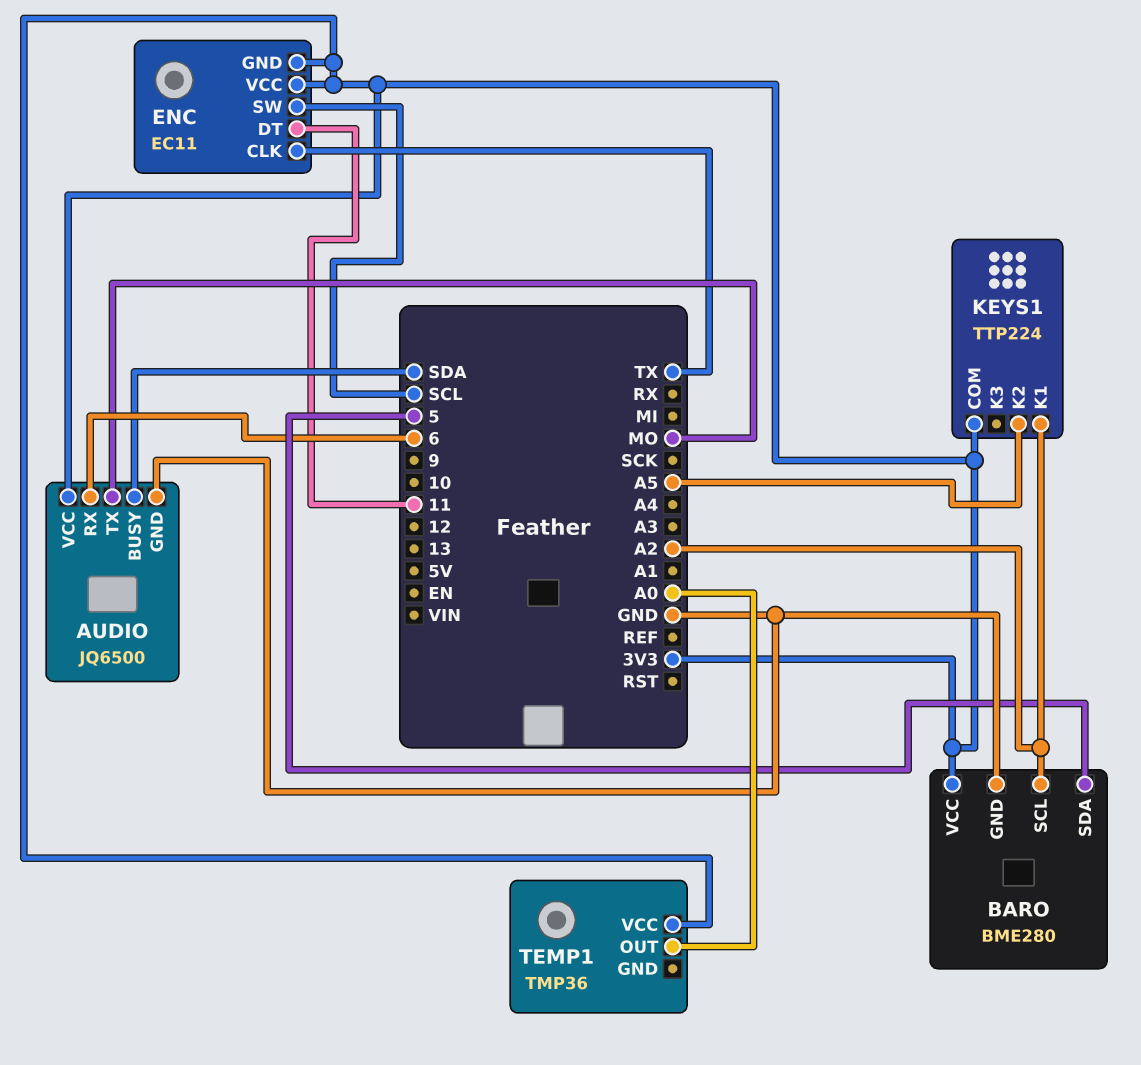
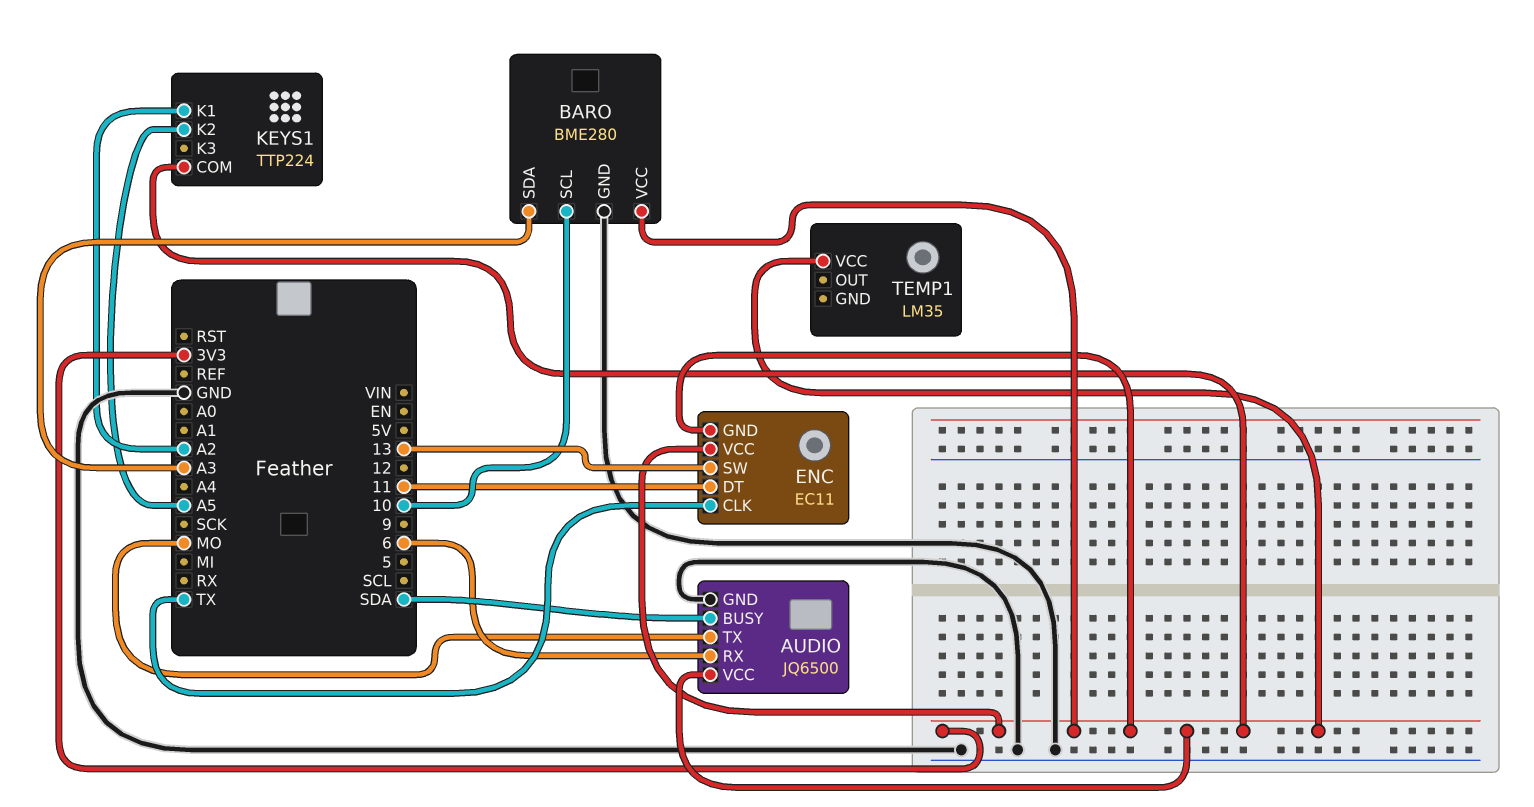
BARO pin SCL: A2 -> 10
BARO pin SDA: 5 -> A3
ENC pin SW: SCL -> 13
TEMP1: TMP36 -> LM35
TEMP1 pin OUT: A0 -> none

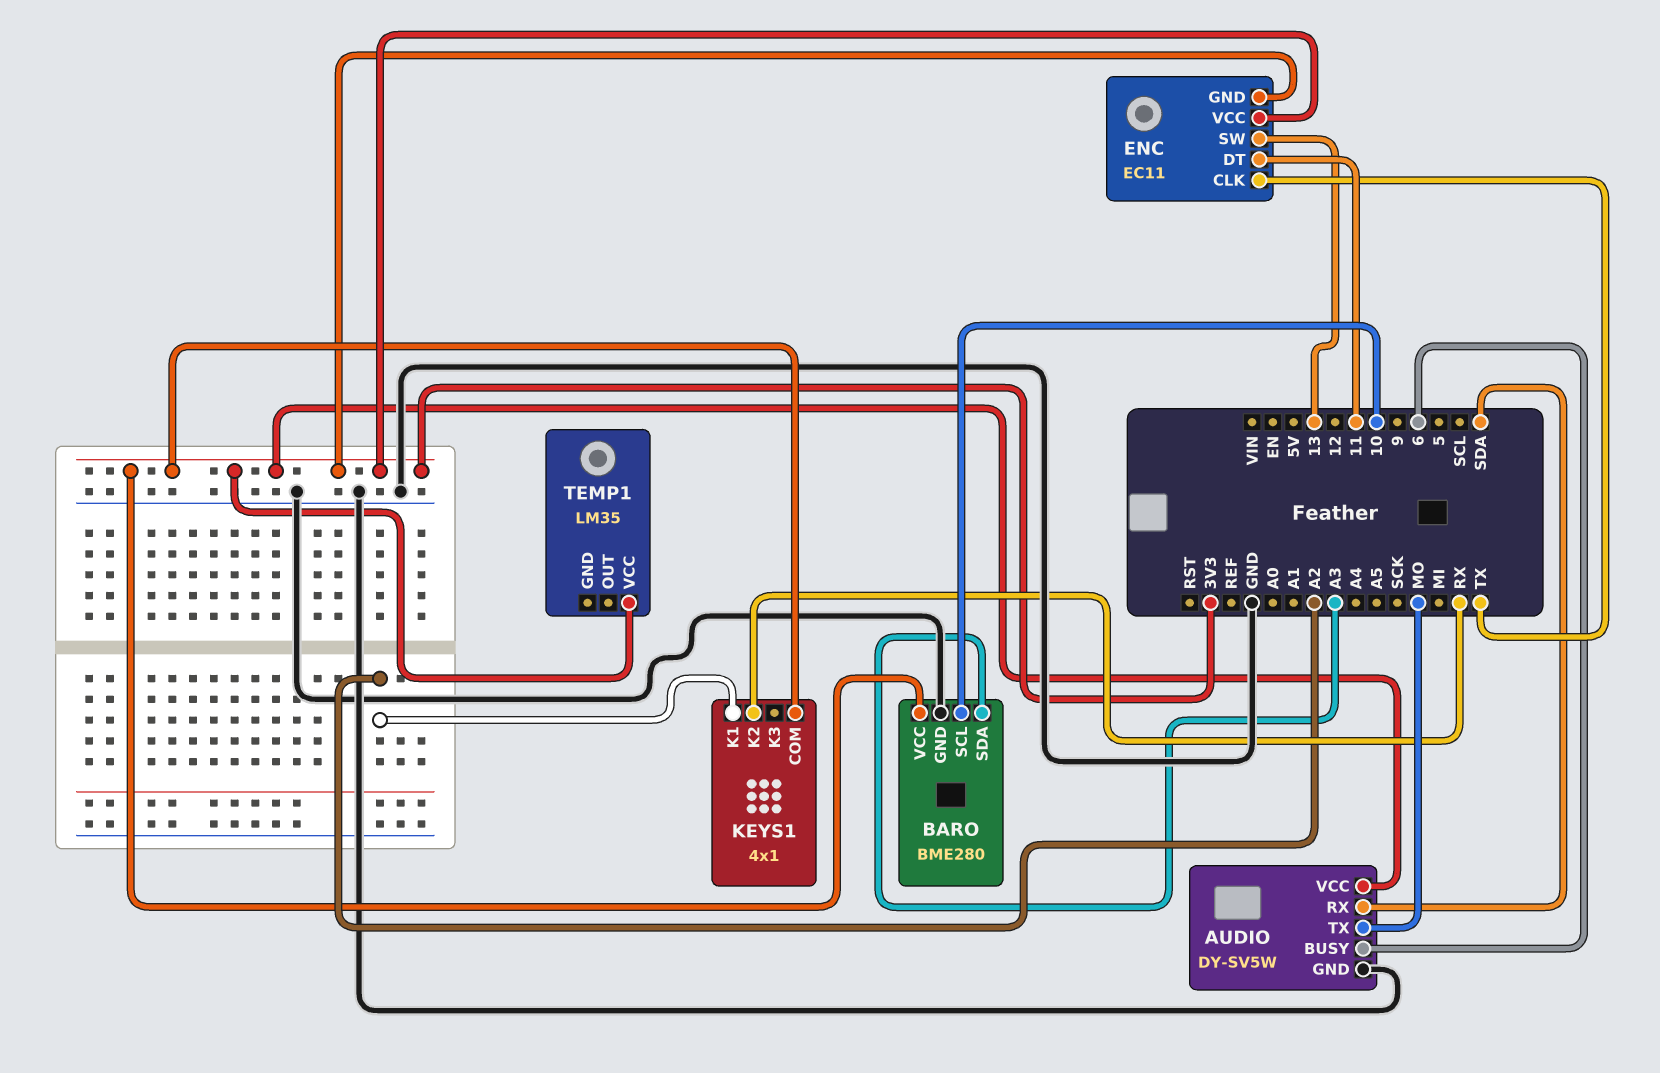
AUDIO: JQ6500 -> DY-SV5W
AUDIO pin BUSY: SDA -> 6
AUDIO pin RX: 6 -> SDA
KEYS1: TTP224 -> 4x1
KEYS1 pin K2: A5 -> RX

